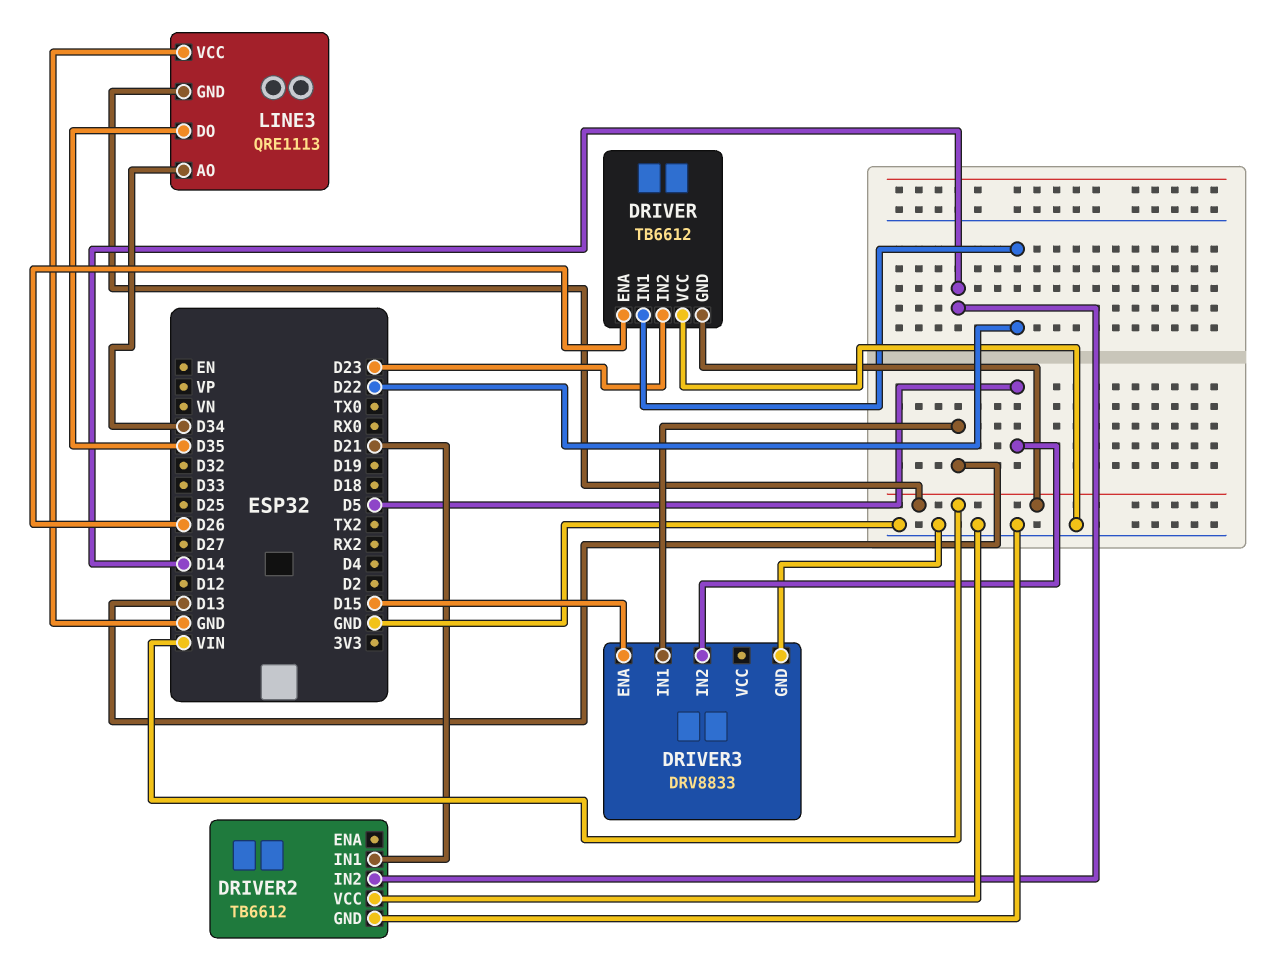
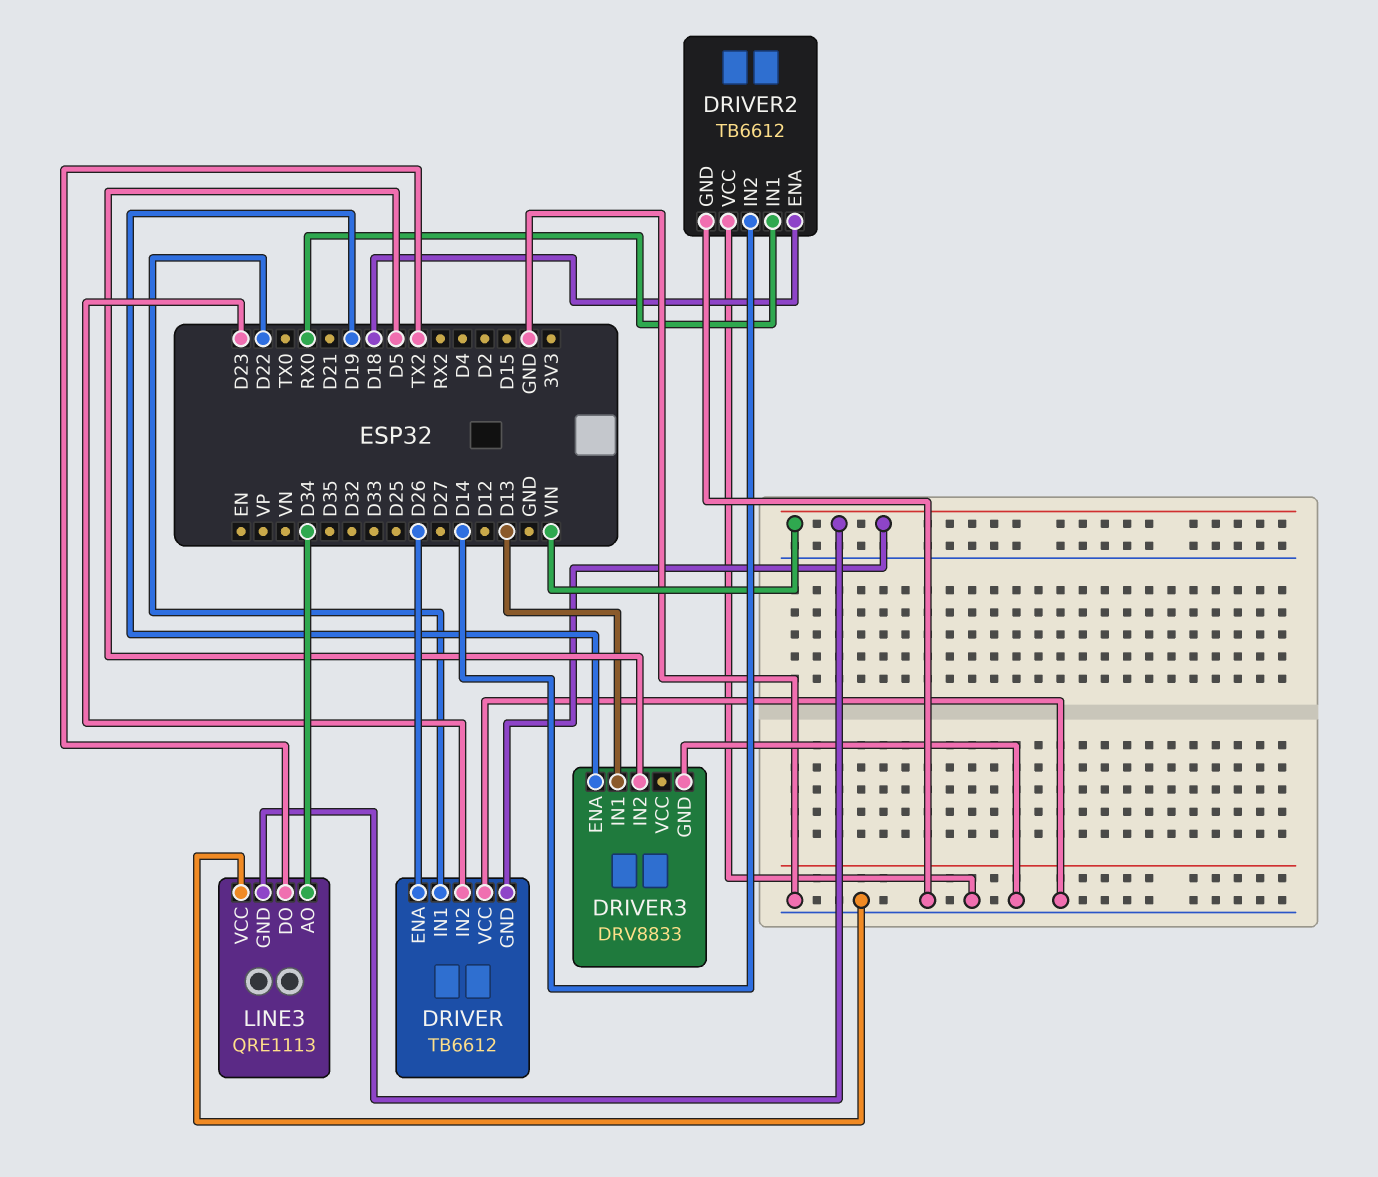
DRIVER2 pin ENA: none -> D18
DRIVER2 pin IN1: D21 -> RX0
DRIVER3 pin ENA: D15 -> D19
LINE3 pin DO: D35 -> TX2

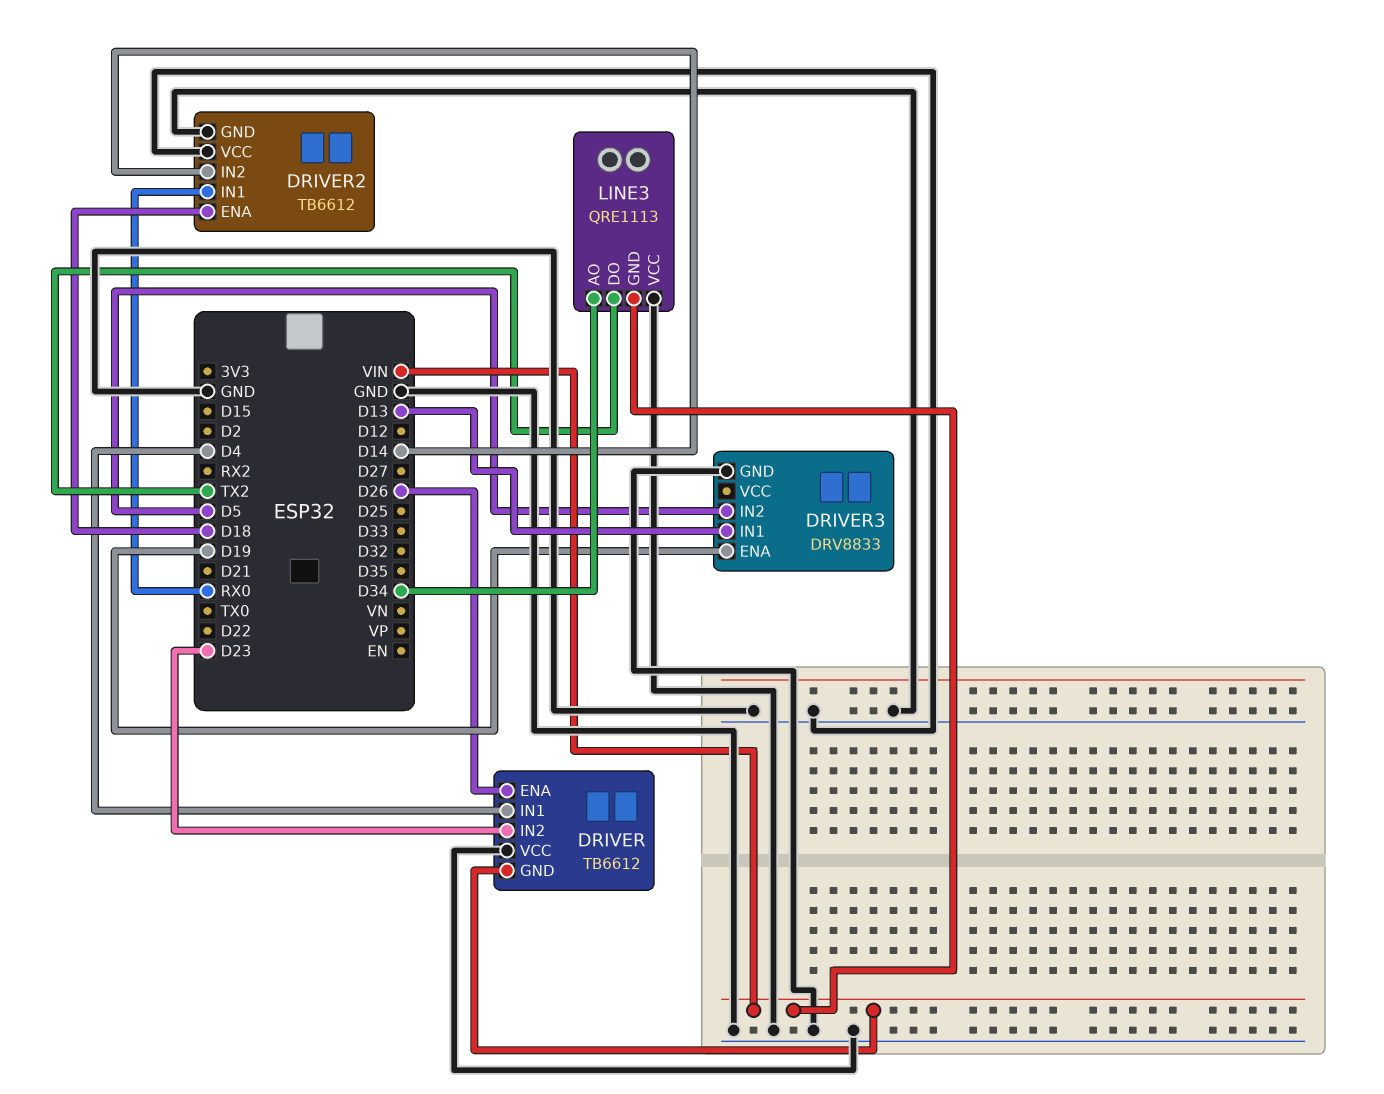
DRIVER pin IN1: D22 -> D4

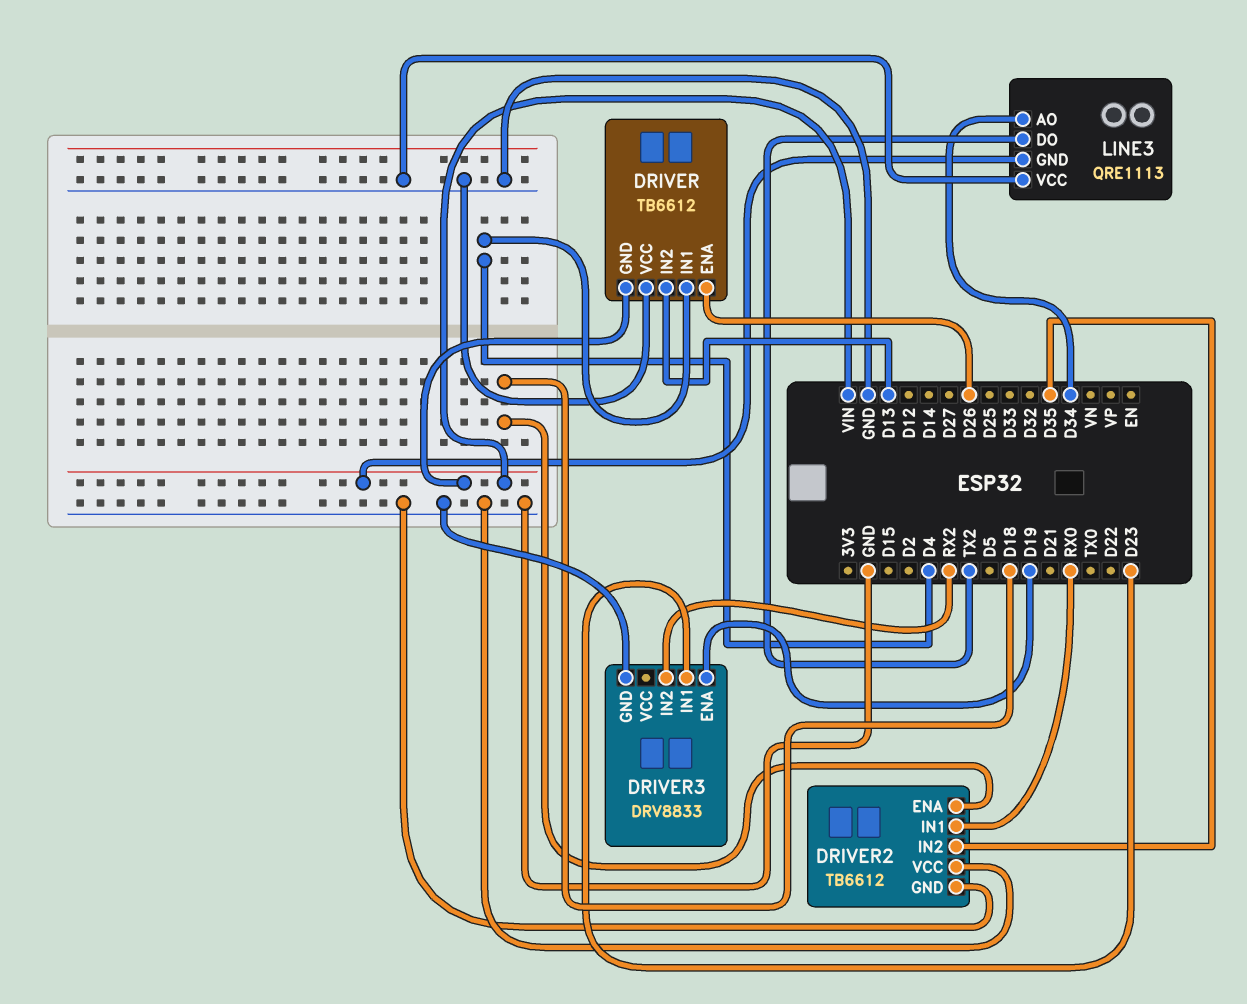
DRIVER pin IN2: D23 -> D13
DRIVER2 pin IN2: D14 -> D35
DRIVER3 pin IN1: D13 -> D23
DRIVER3 pin IN2: D5 -> RX2

